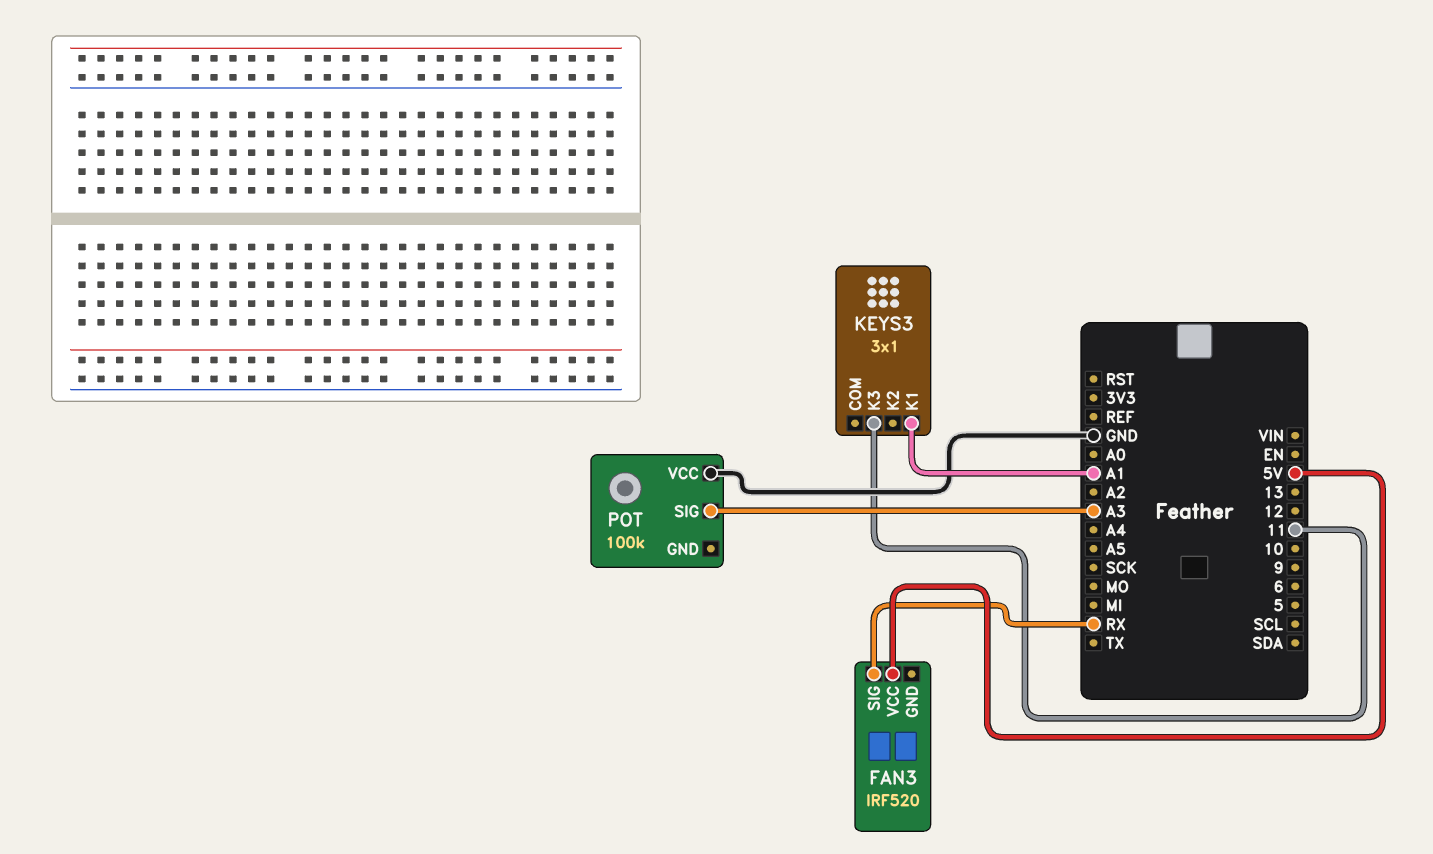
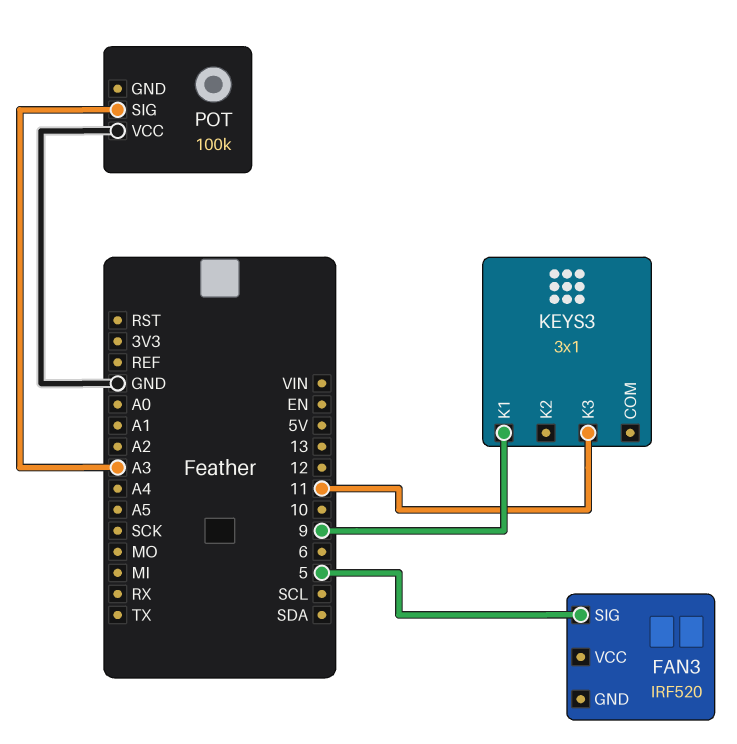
FAN3 pin SIG: RX -> 5
FAN3 pin VCC: 5V -> none
KEYS3 pin K1: A1 -> 9

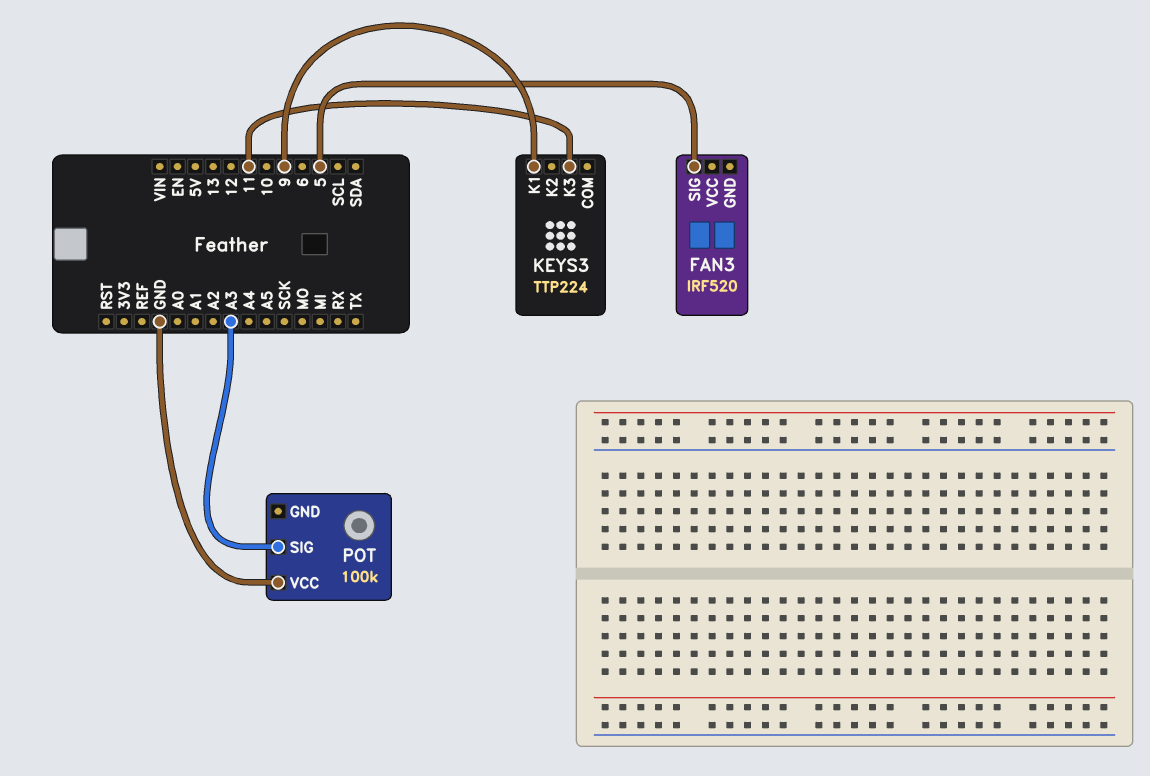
KEYS3: 3x1 -> TTP224

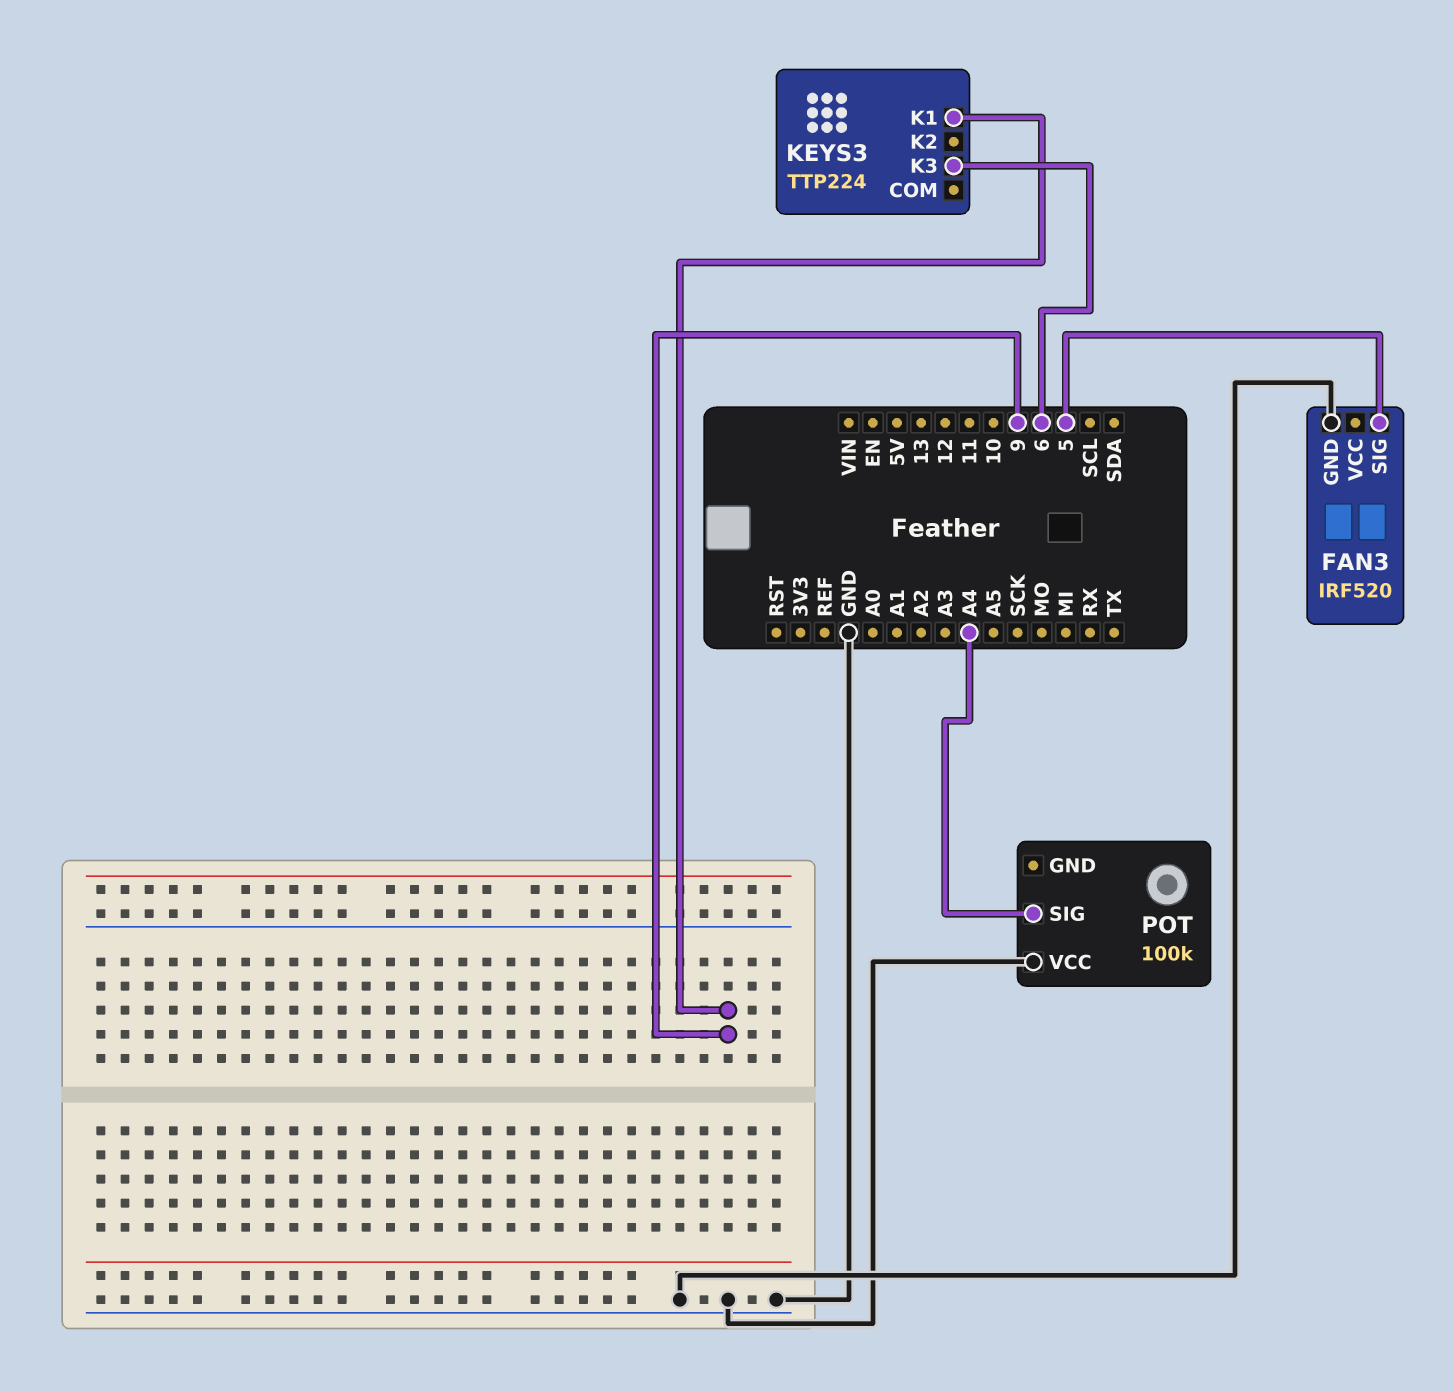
FAN3 pin GND: none -> GND
KEYS3 pin K3: 11 -> 6
POT pin SIG: A3 -> A4

